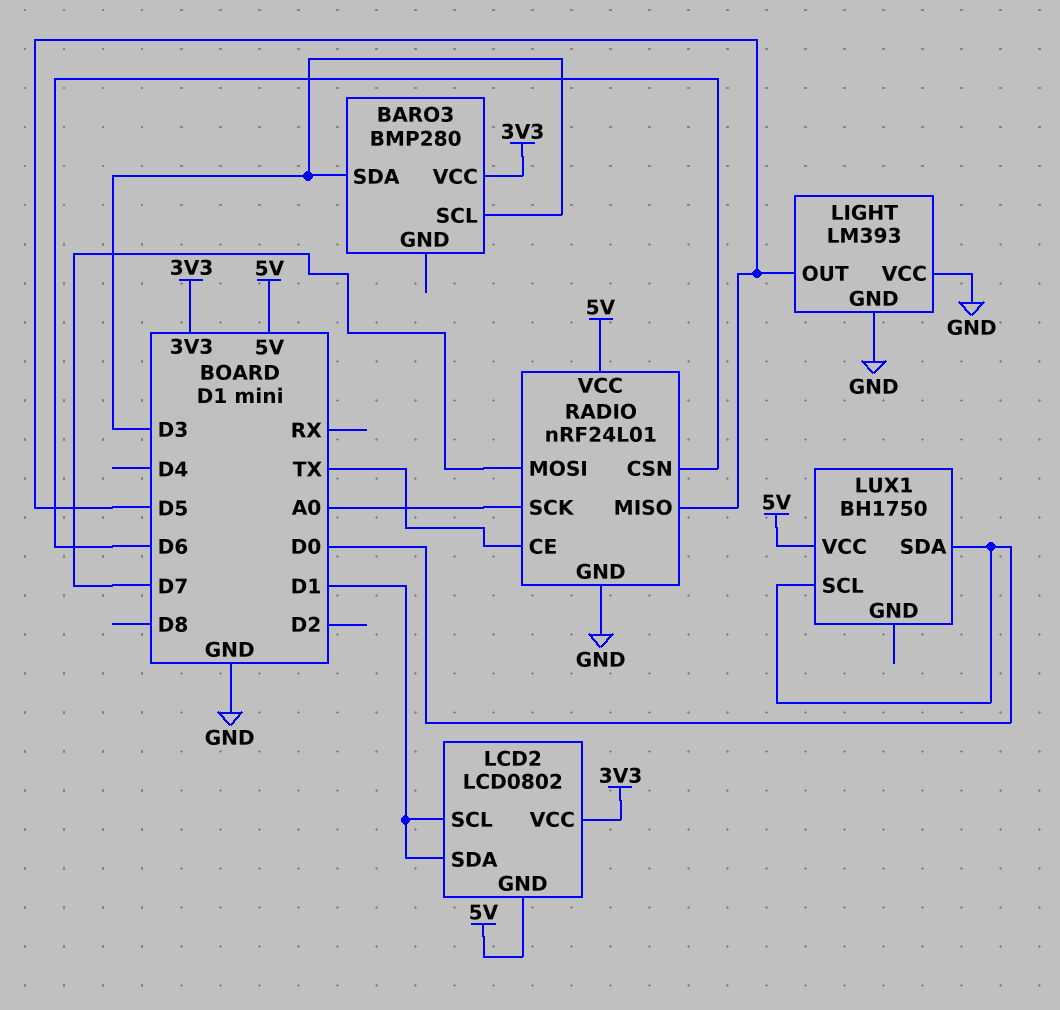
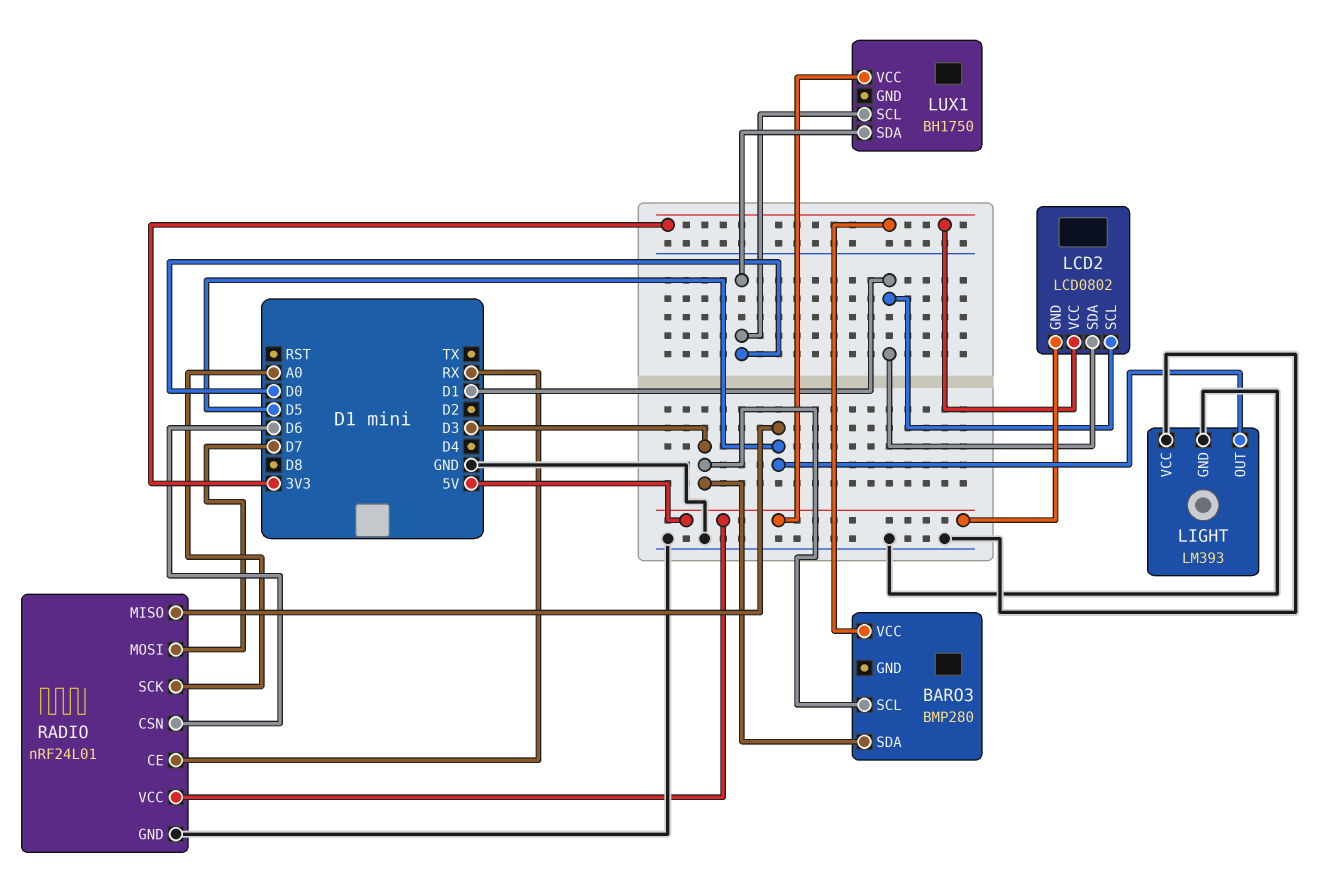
RADIO pin CE: TX -> RX

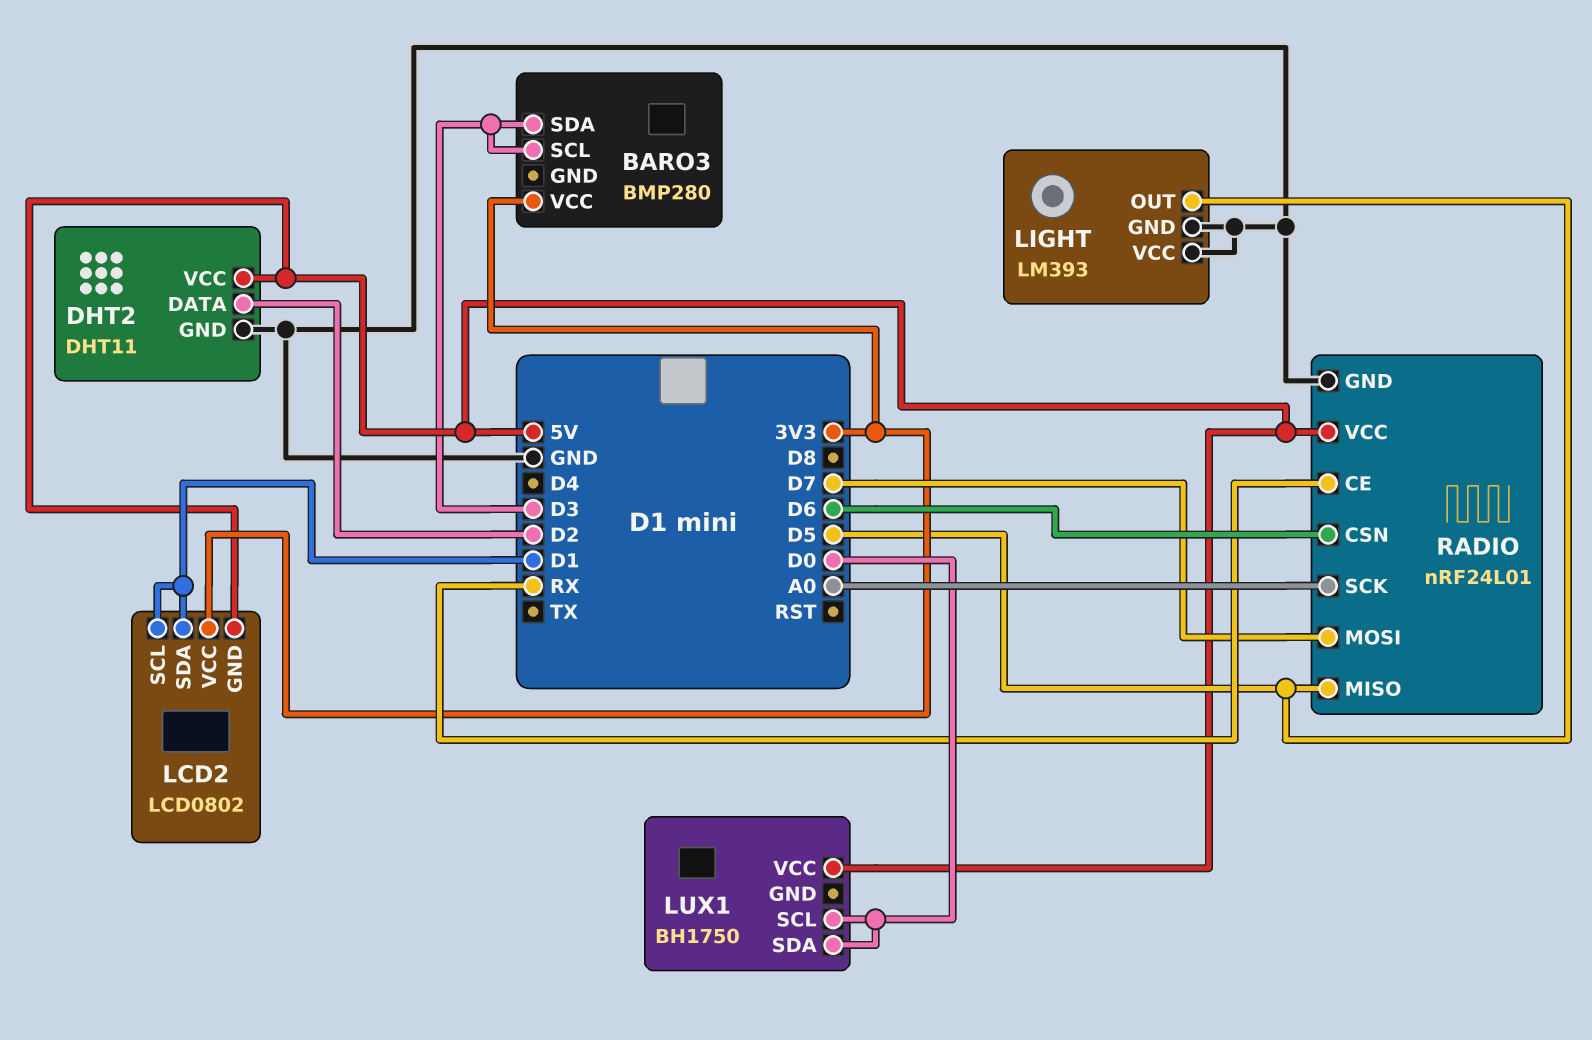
DHT2: none -> DHT11
DHT2 pin DATA: none -> D2
DHT2 pin GND: none -> GND
DHT2 pin VCC: none -> 5V

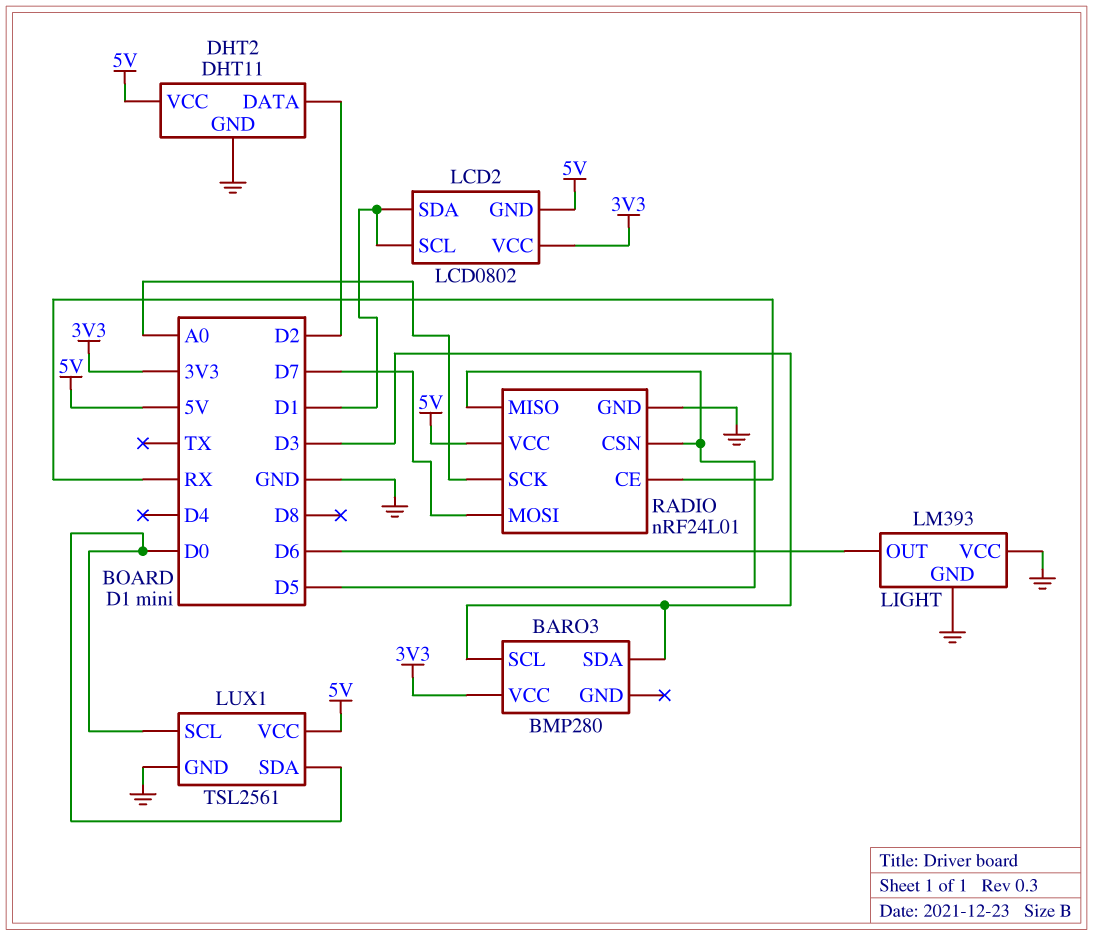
LIGHT pin OUT: D5 -> D6
LUX1: BH1750 -> TSL2561
LUX1 pin GND: none -> GND
RADIO pin CSN: D6 -> D5

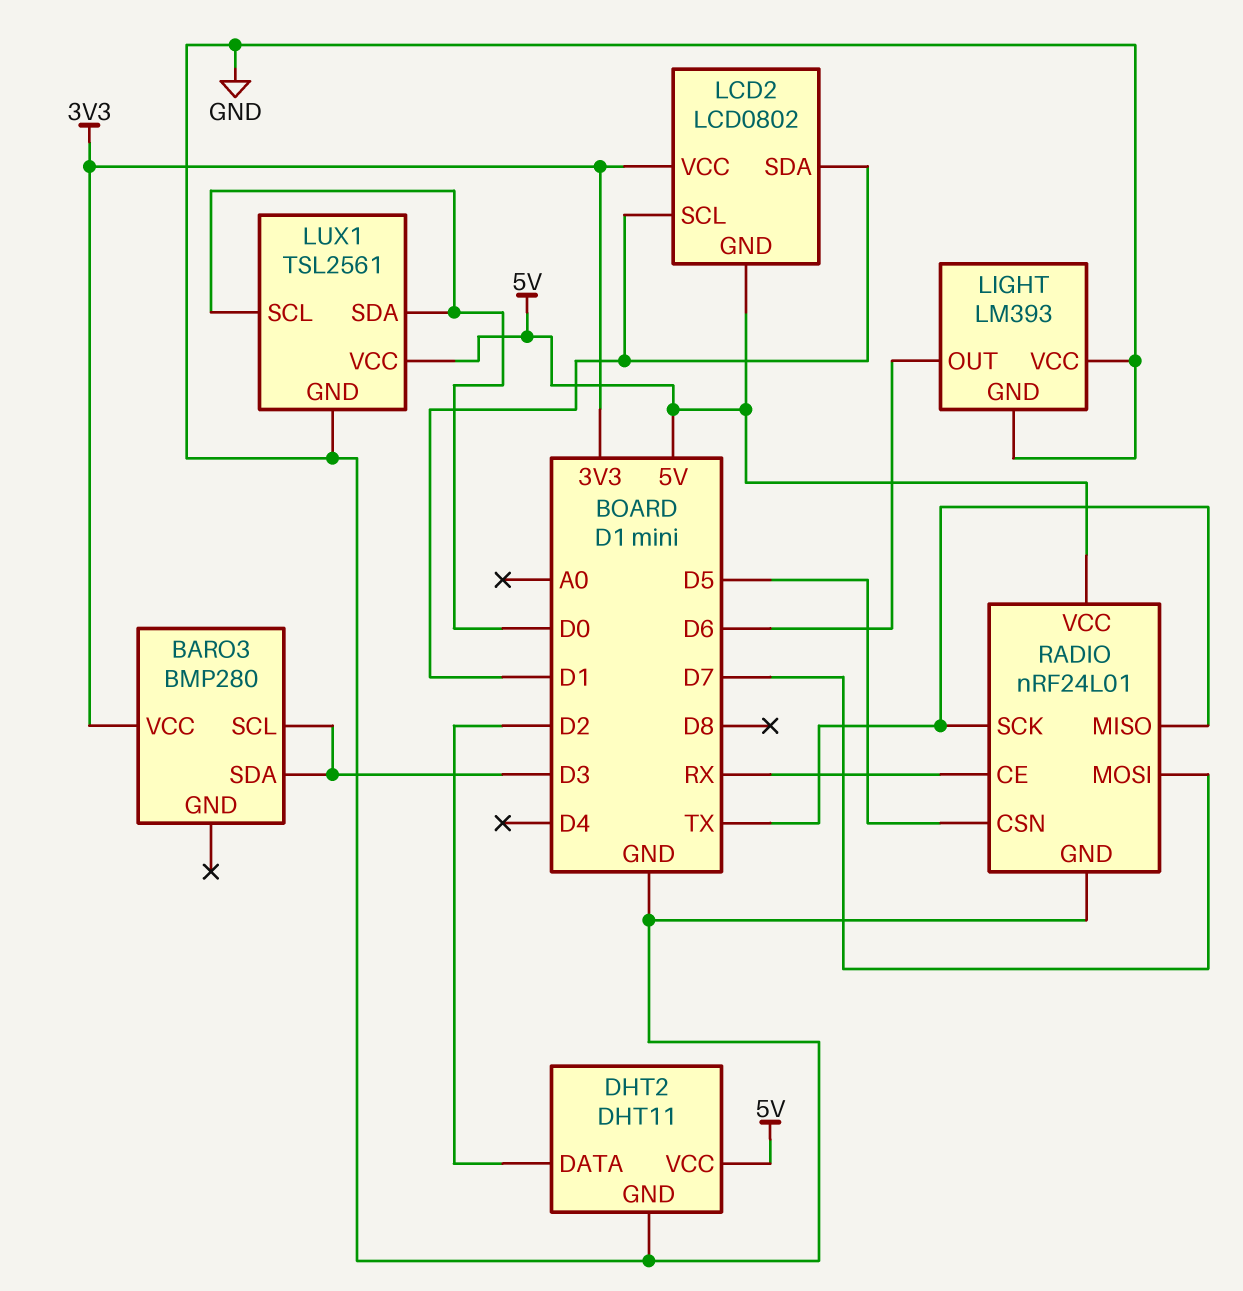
RADIO pin MISO: D5 -> TX
RADIO pin SCK: A0 -> TX

